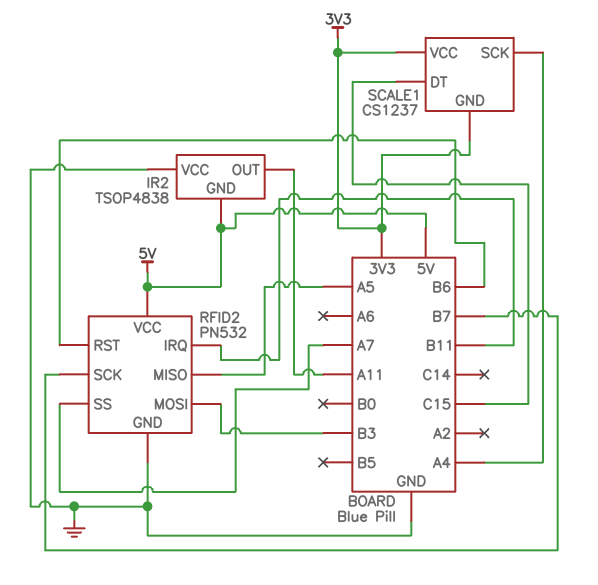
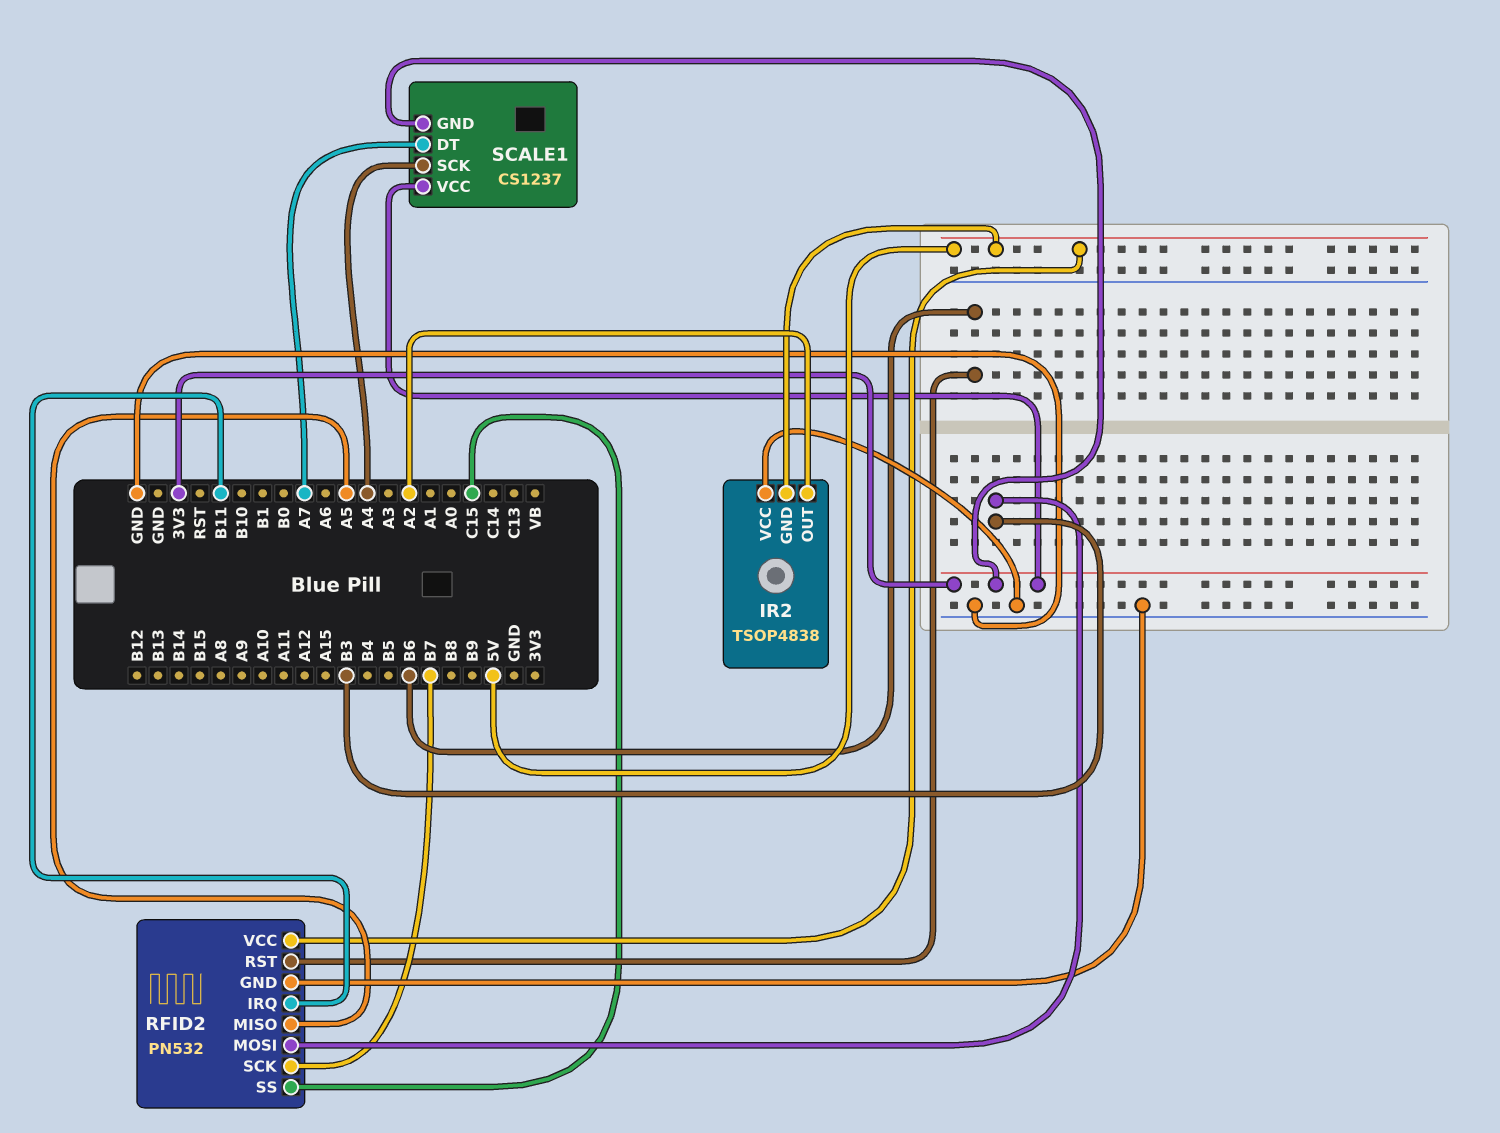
IR2 pin OUT: A11 -> A2
RFID2 pin SS: A7 -> C15
SCALE1 pin DT: C15 -> A7

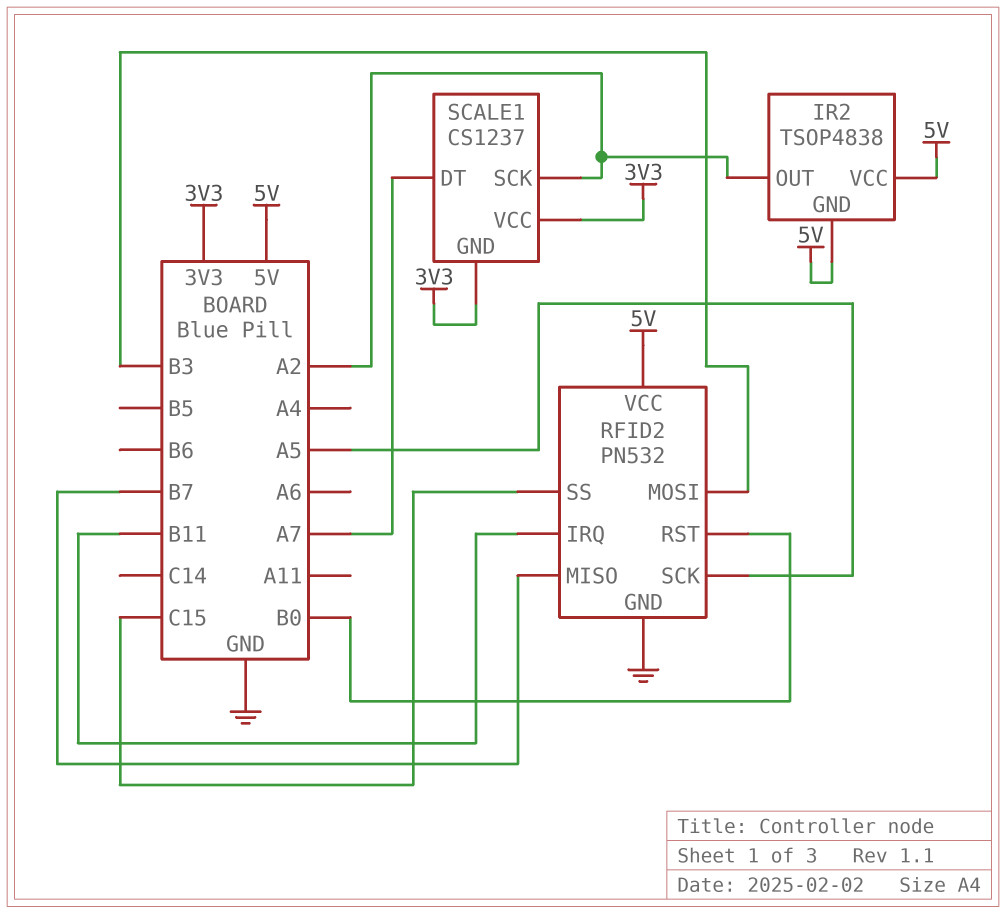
IR2 pin VCC: GND -> 5V
RFID2 pin MISO: A5 -> B7
RFID2 pin RST: B6 -> B0
RFID2 pin SCK: B7 -> A5
SCALE1 pin SCK: A4 -> A2

